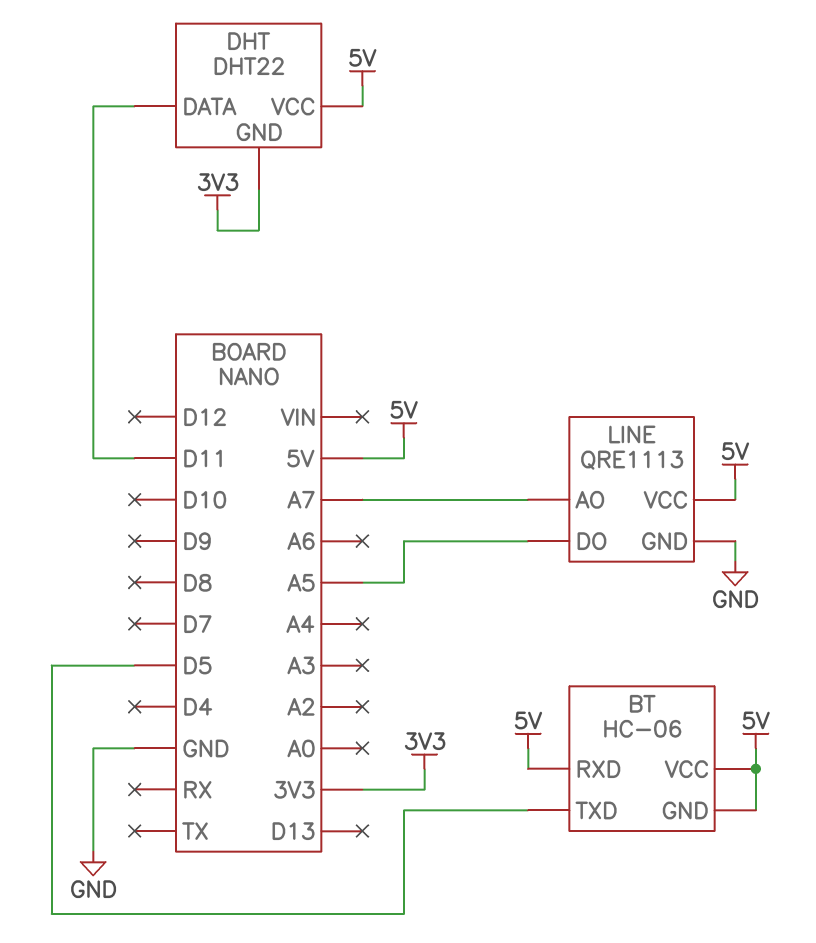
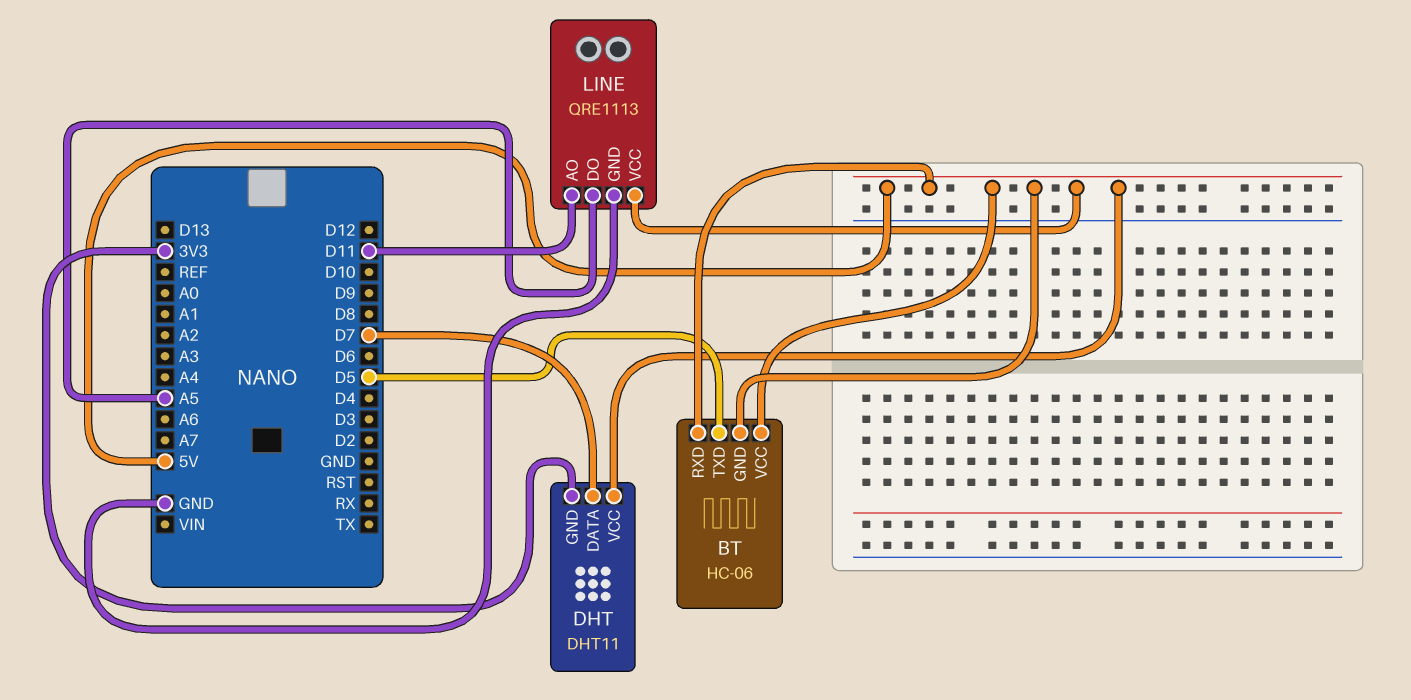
DHT: DHT22 -> DHT11
DHT pin DATA: D11 -> D7
LINE pin AO: A7 -> D11

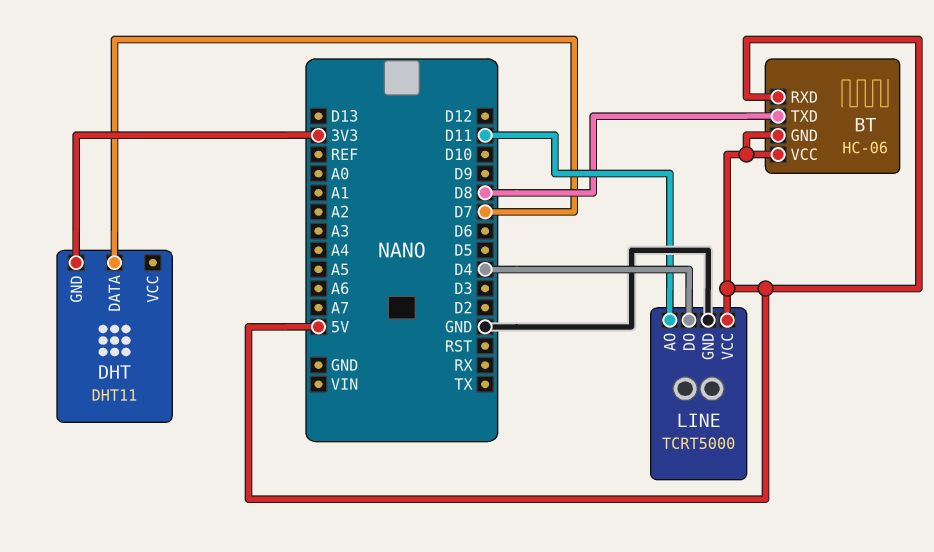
BT pin TXD: D5 -> D8
DHT pin VCC: 5V -> none
LINE: QRE1113 -> TCRT5000
LINE pin DO: A5 -> D4

